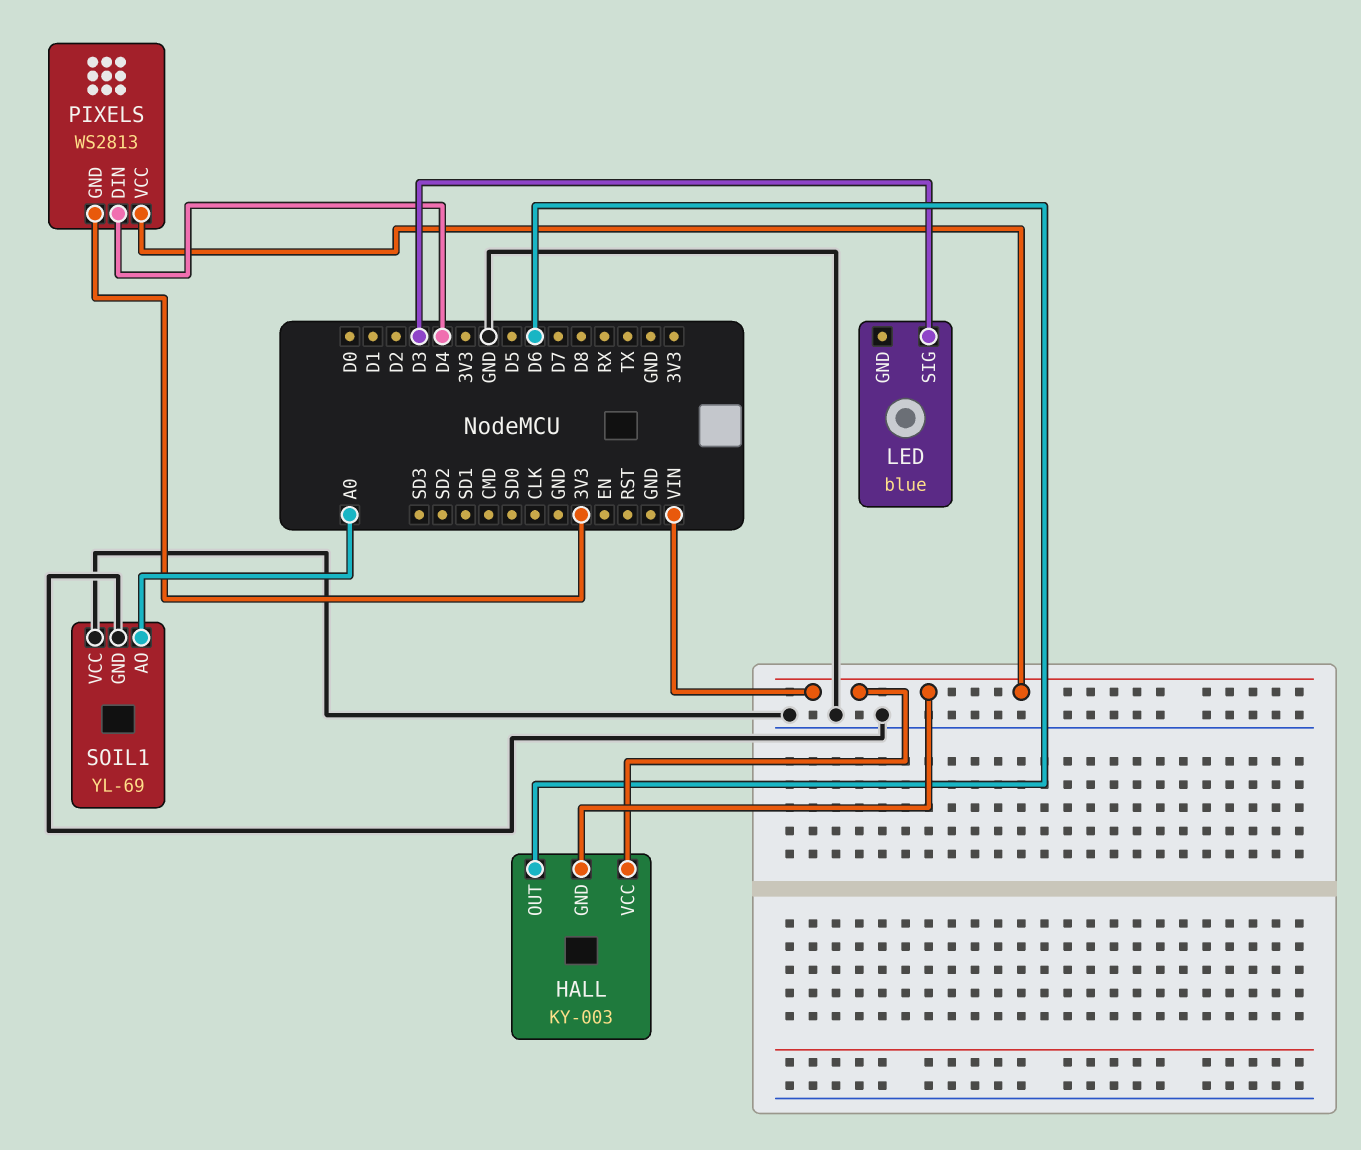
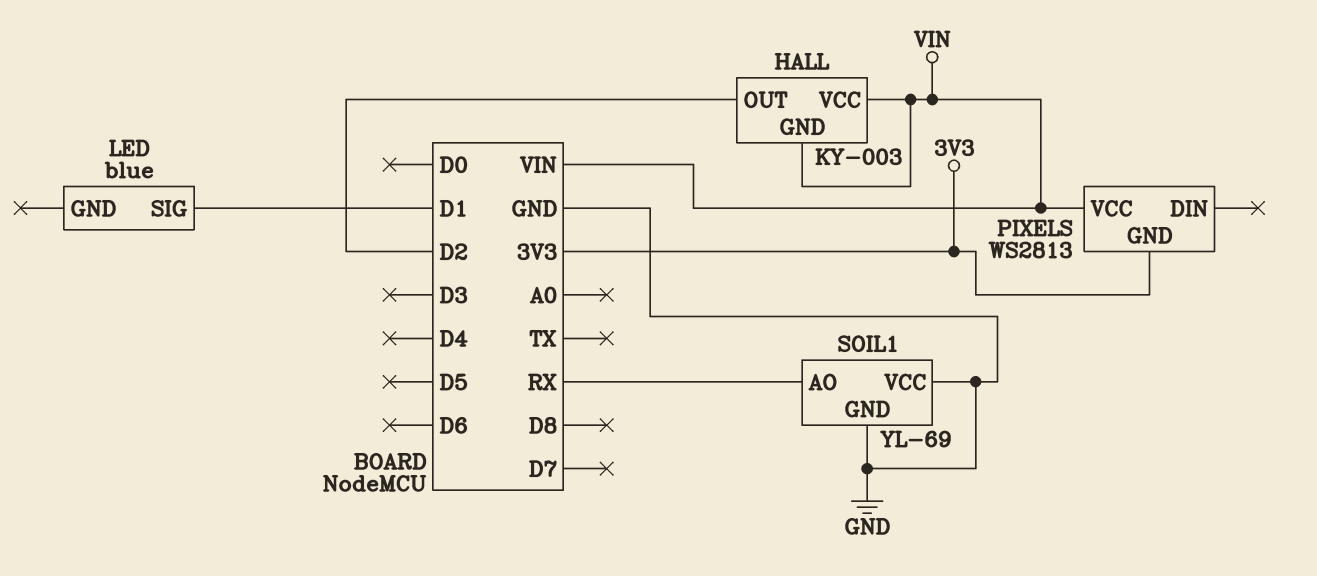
HALL pin OUT: D6 -> D2
LED pin SIG: D3 -> D1
PIXELS pin DIN: D4 -> none
SOIL1 pin AO: A0 -> RX

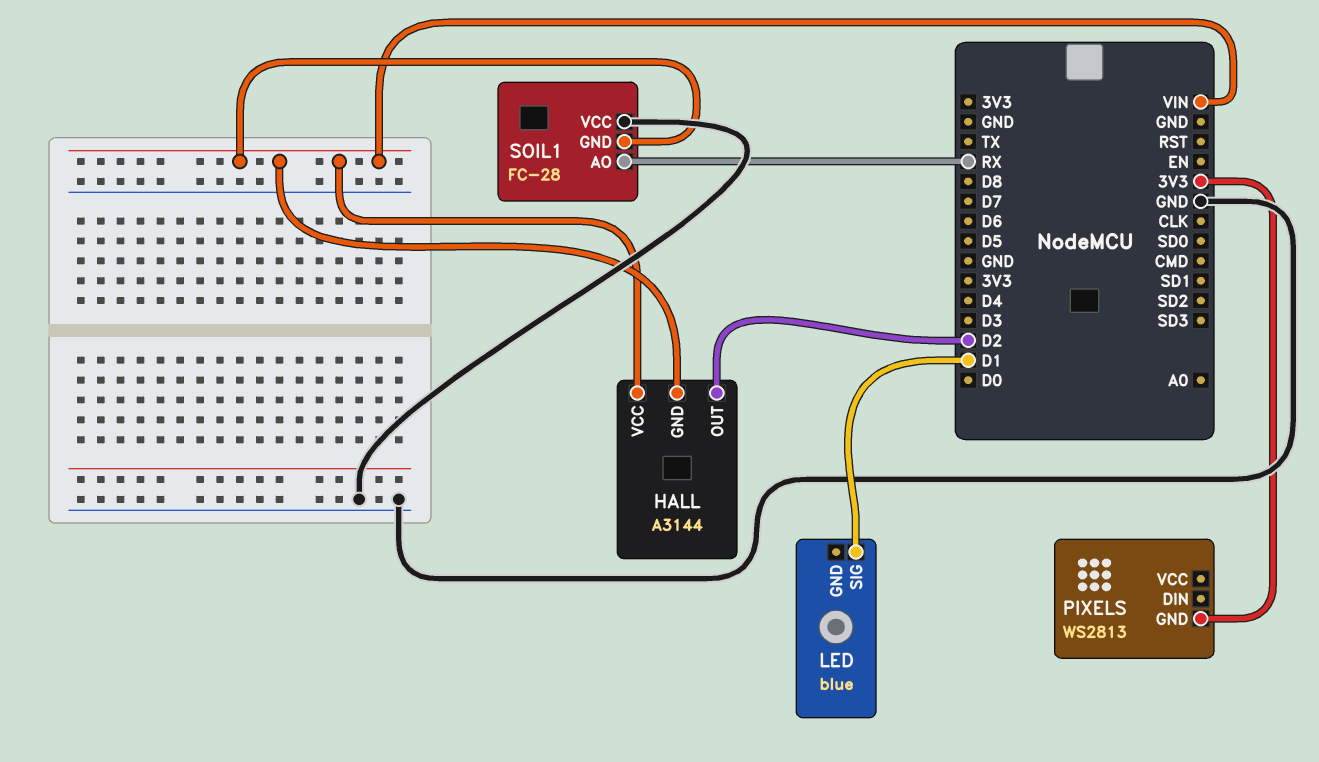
HALL: KY-003 -> A3144
PIXELS pin VCC: VIN -> none
SOIL1: YL-69 -> FC-28
SOIL1 pin GND: GND -> VIN

